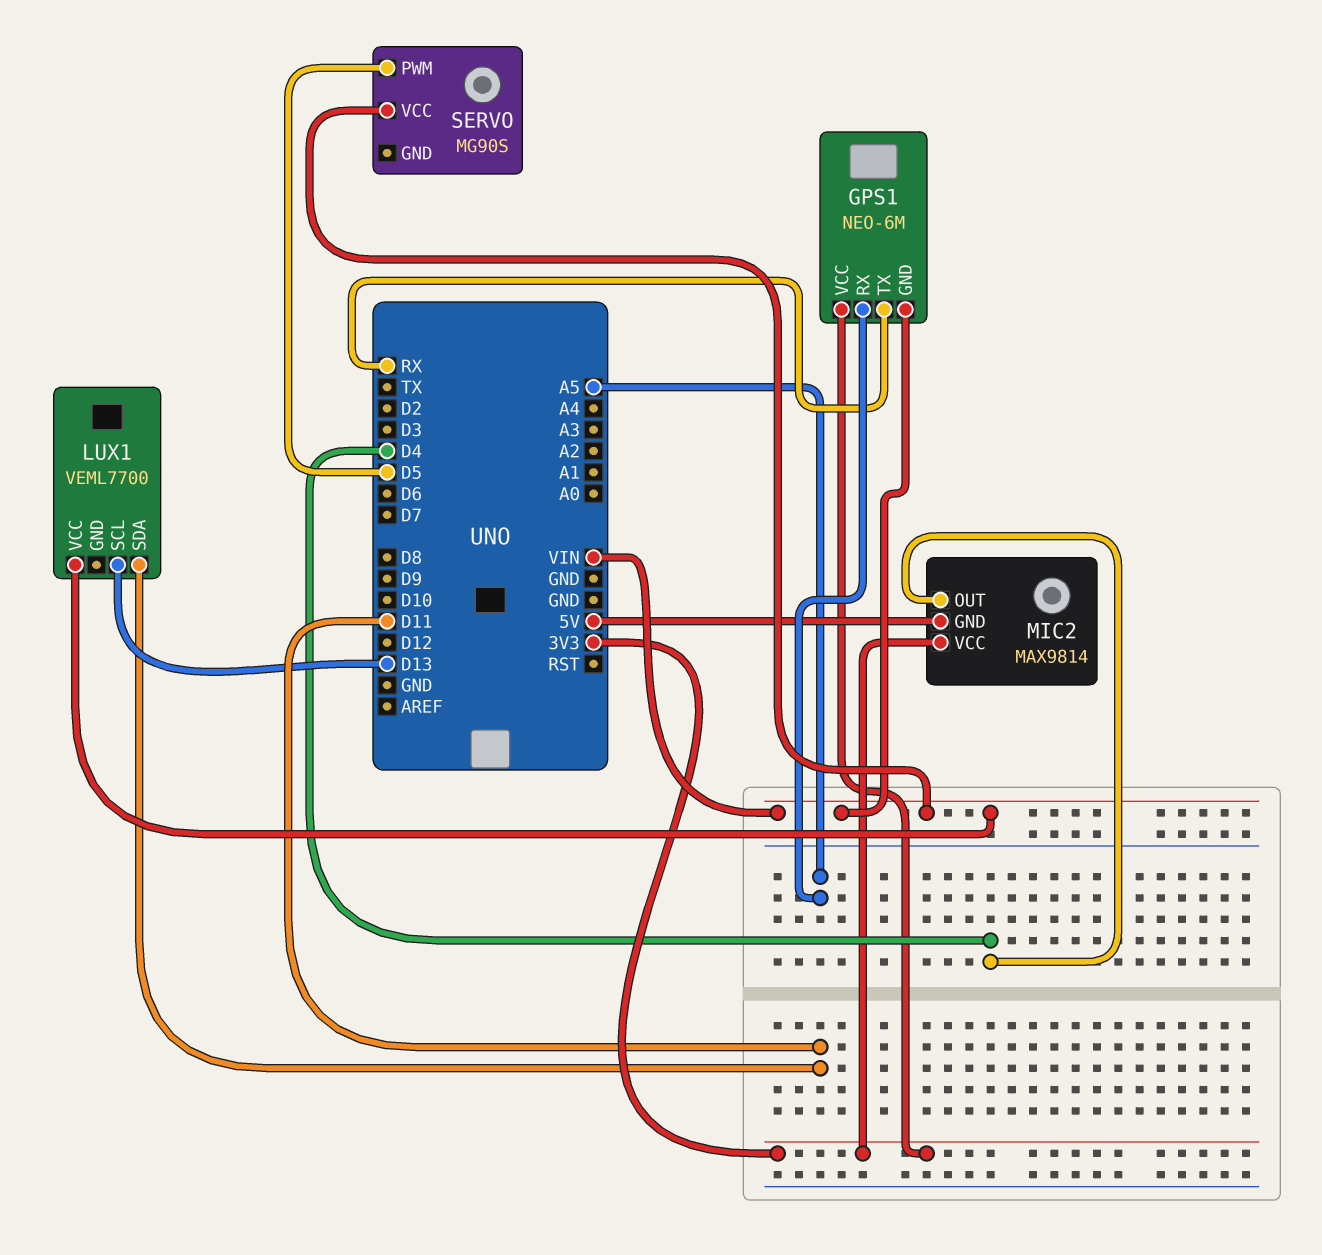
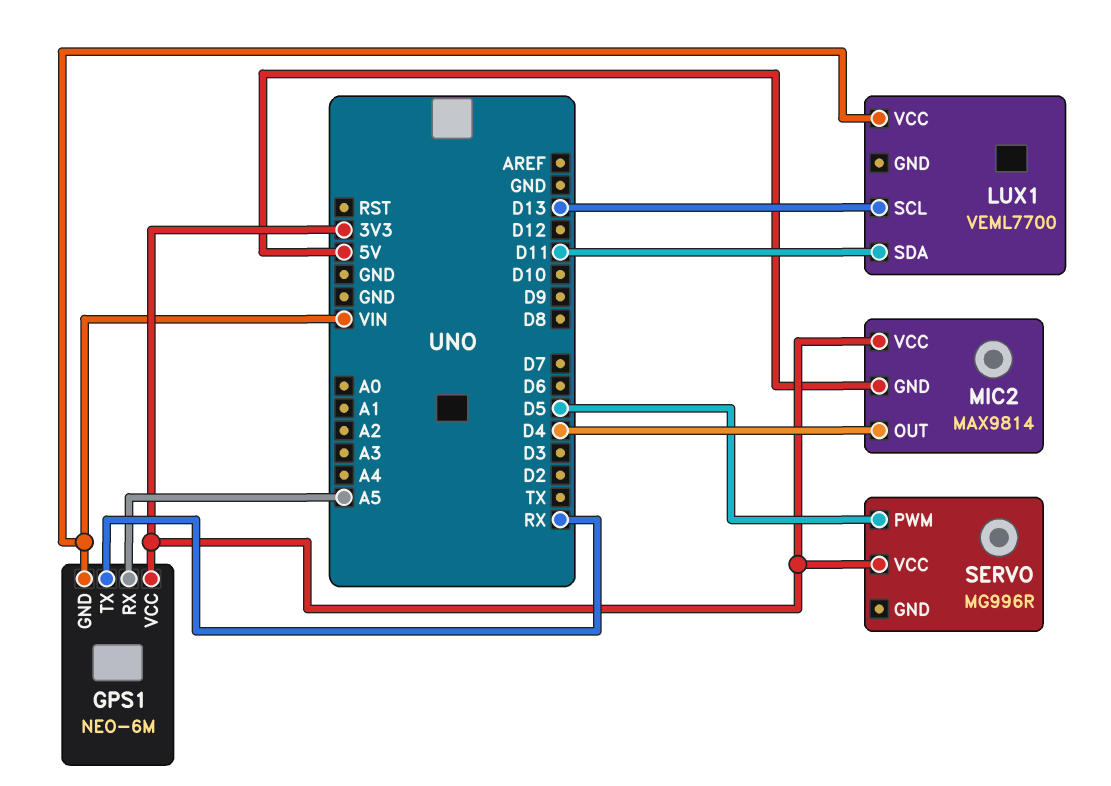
SERVO: MG90S -> MG996R
SERVO pin VCC: VIN -> 3V3

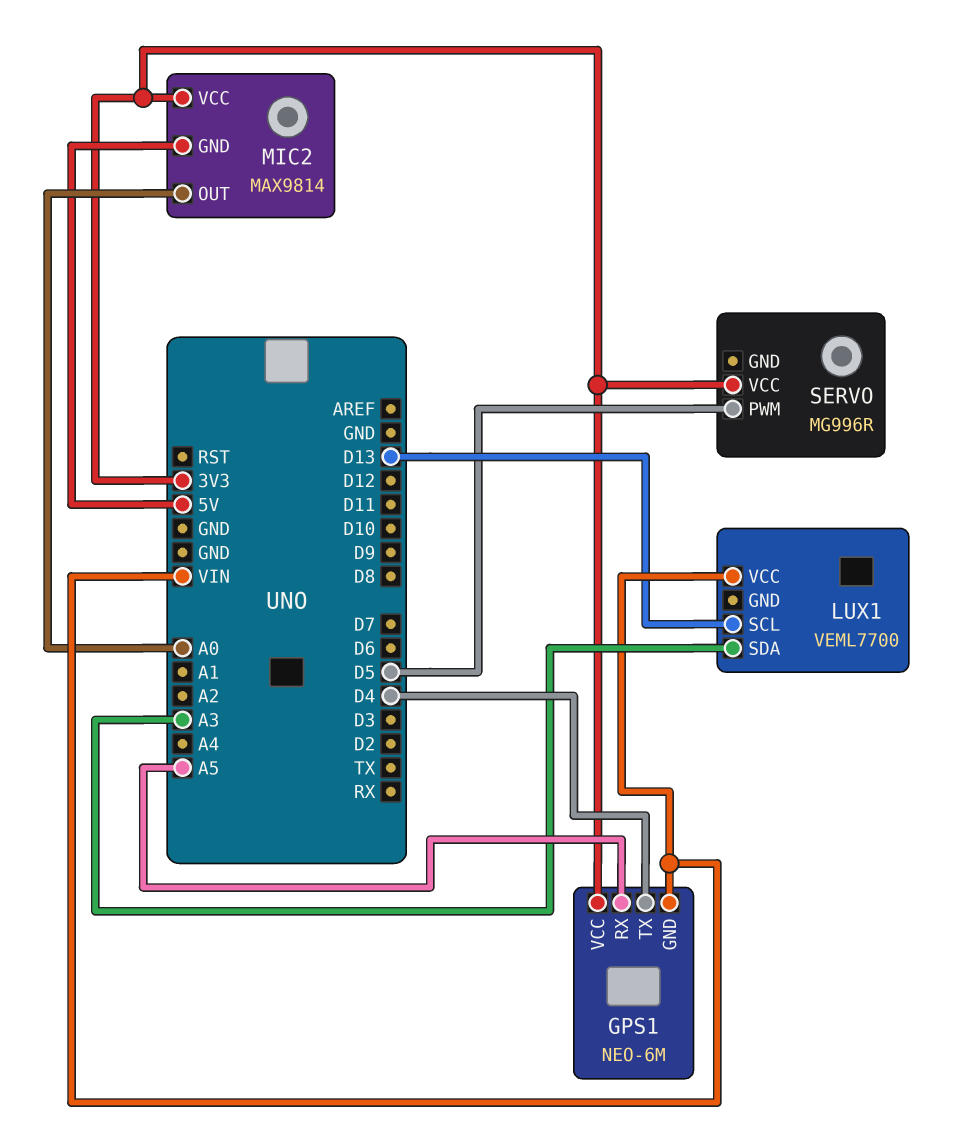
GPS1 pin TX: RX -> D4
LUX1 pin SDA: D11 -> A3
MIC2 pin OUT: D4 -> A0

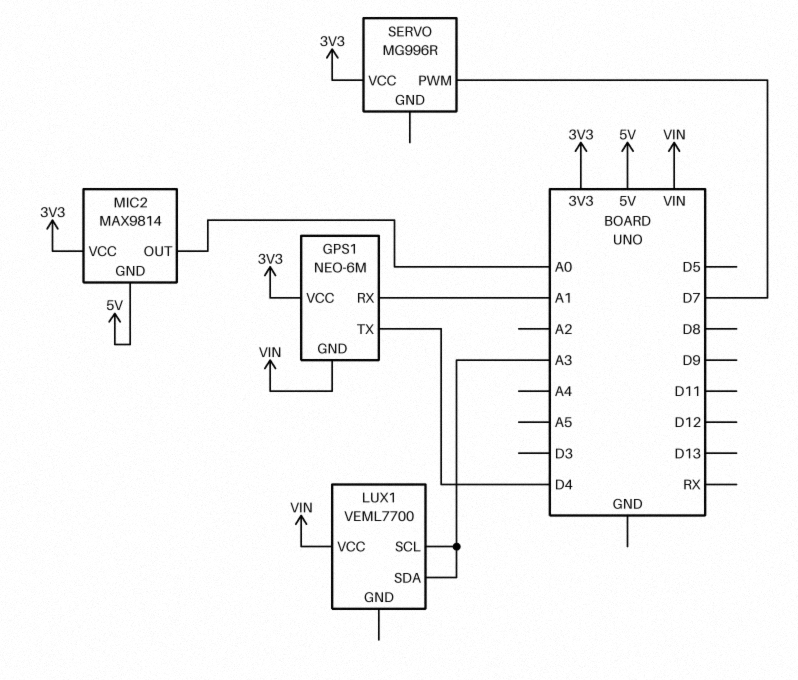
GPS1 pin RX: A5 -> A1
LUX1 pin SCL: D13 -> A3
SERVO pin PWM: D5 -> D7

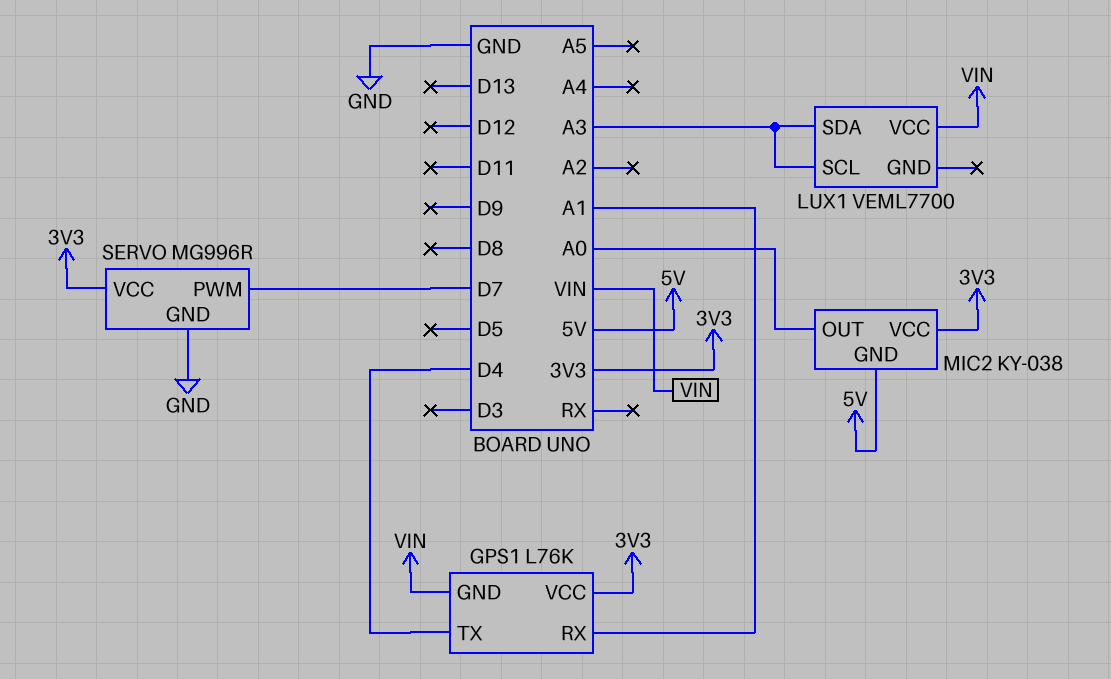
GPS1: NEO-6M -> L76K
MIC2: MAX9814 -> KY-038
SERVO pin GND: none -> GND

